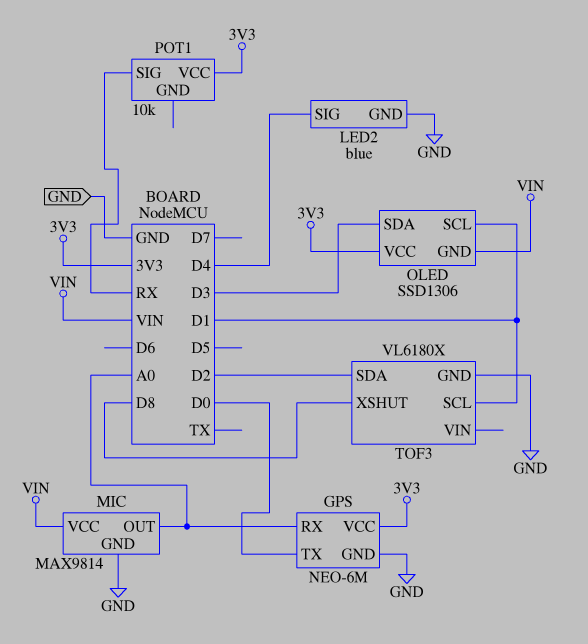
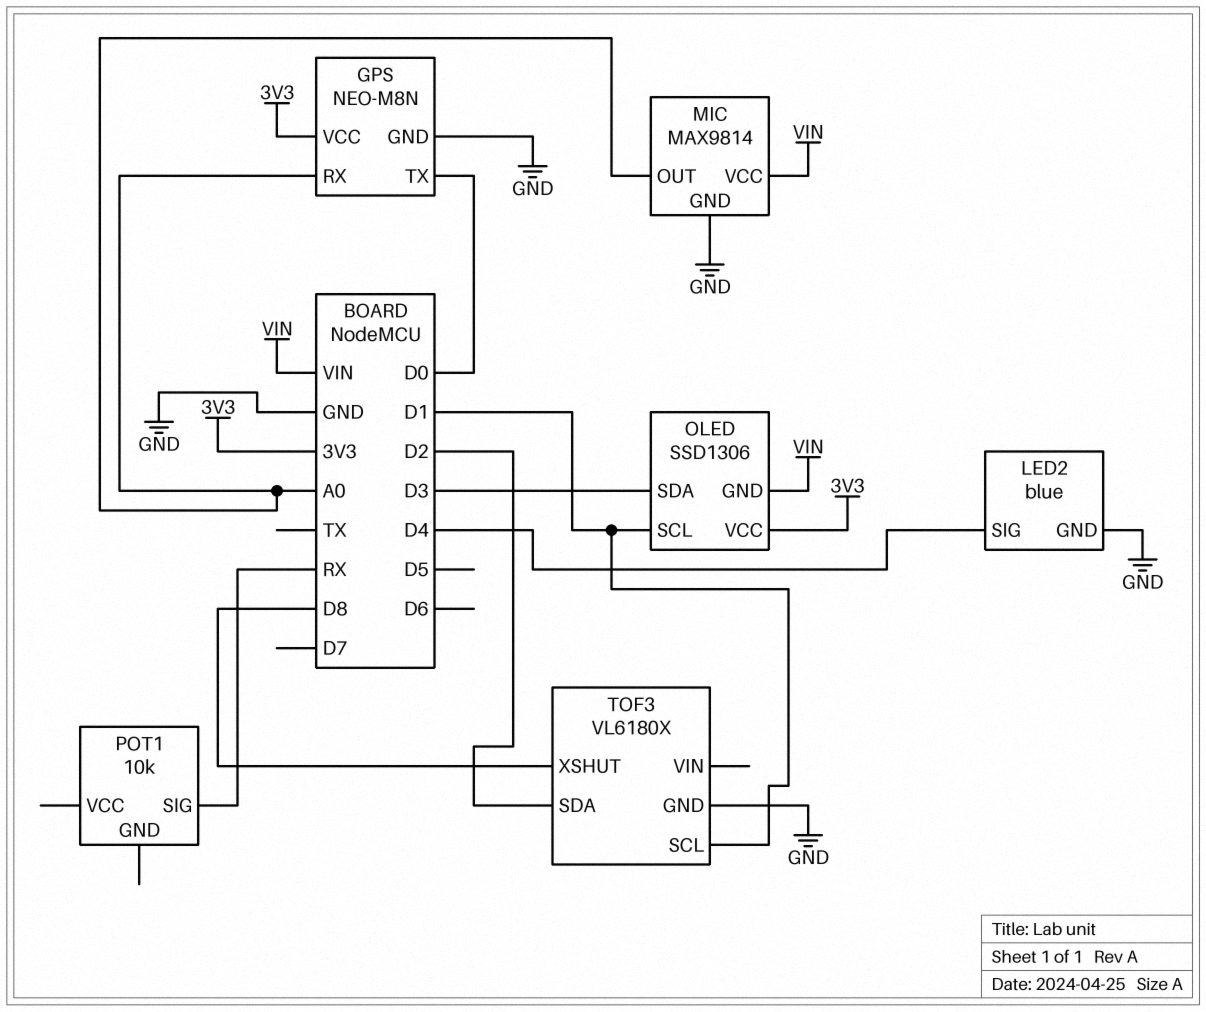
GPS: NEO-6M -> NEO-M8N
POT1 pin VCC: 3V3 -> none

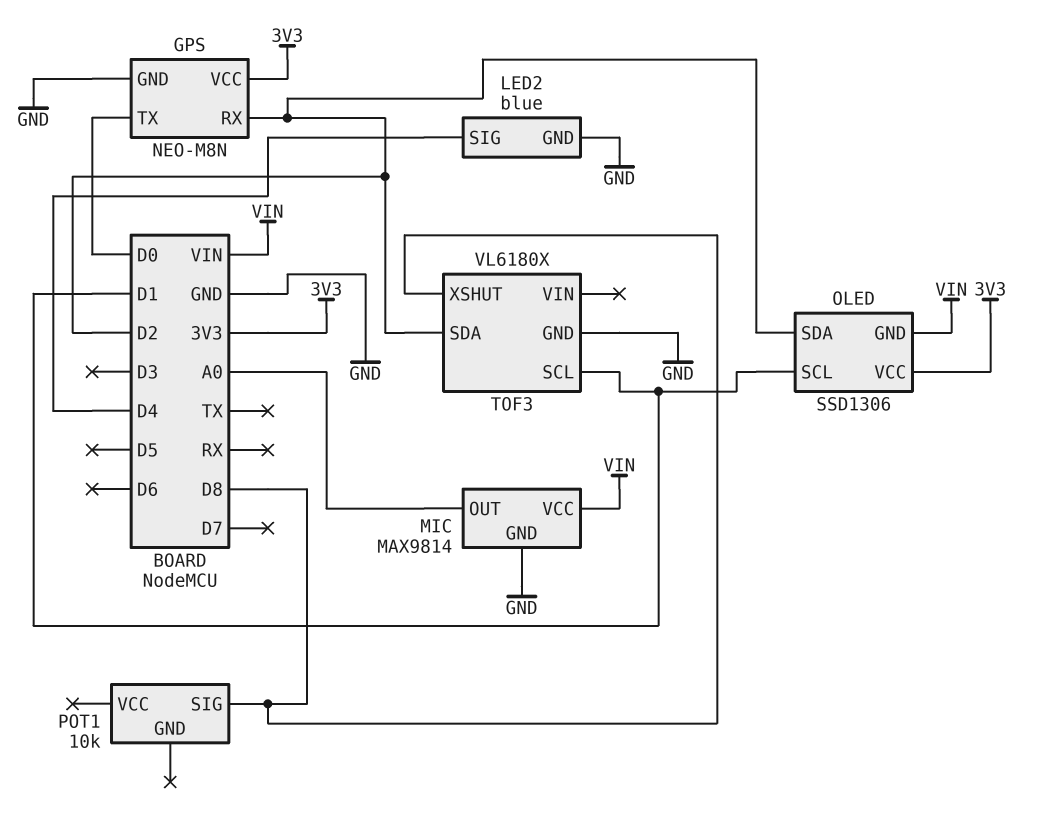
GPS pin RX: A0 -> D2
OLED pin SDA: D3 -> D2
POT1 pin SIG: RX -> D8

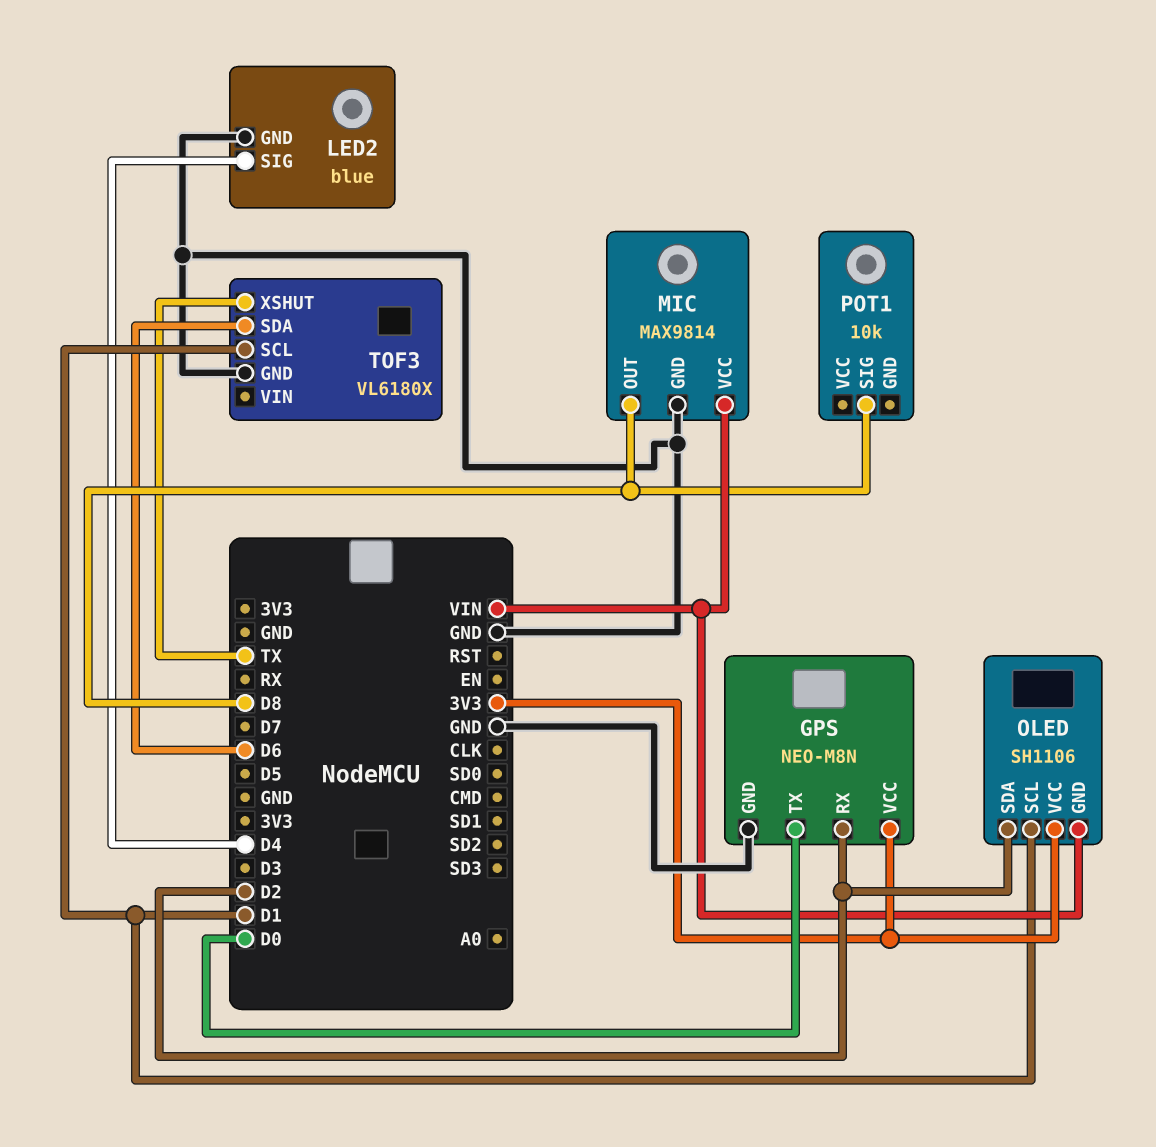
MIC pin OUT: A0 -> D8
OLED: SSD1306 -> SH1106
TOF3 pin SDA: D2 -> D6
TOF3 pin XSHUT: D8 -> TX

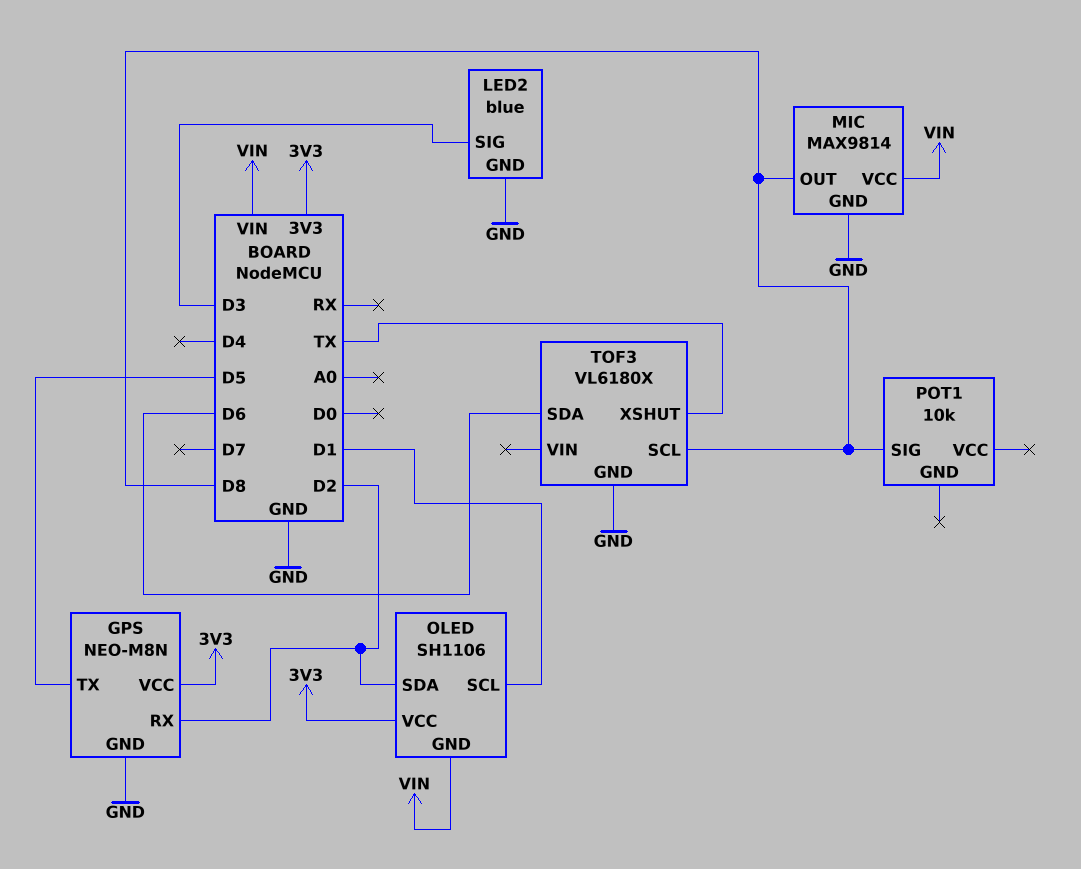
GPS pin TX: D0 -> D5
LED2 pin SIG: D4 -> D3
TOF3 pin SCL: D1 -> D8

